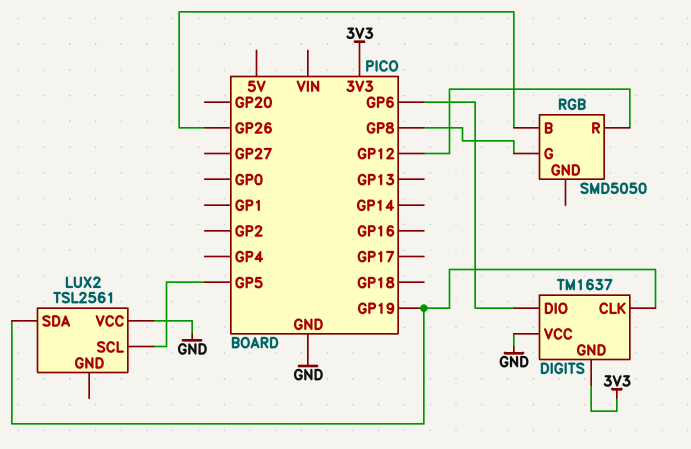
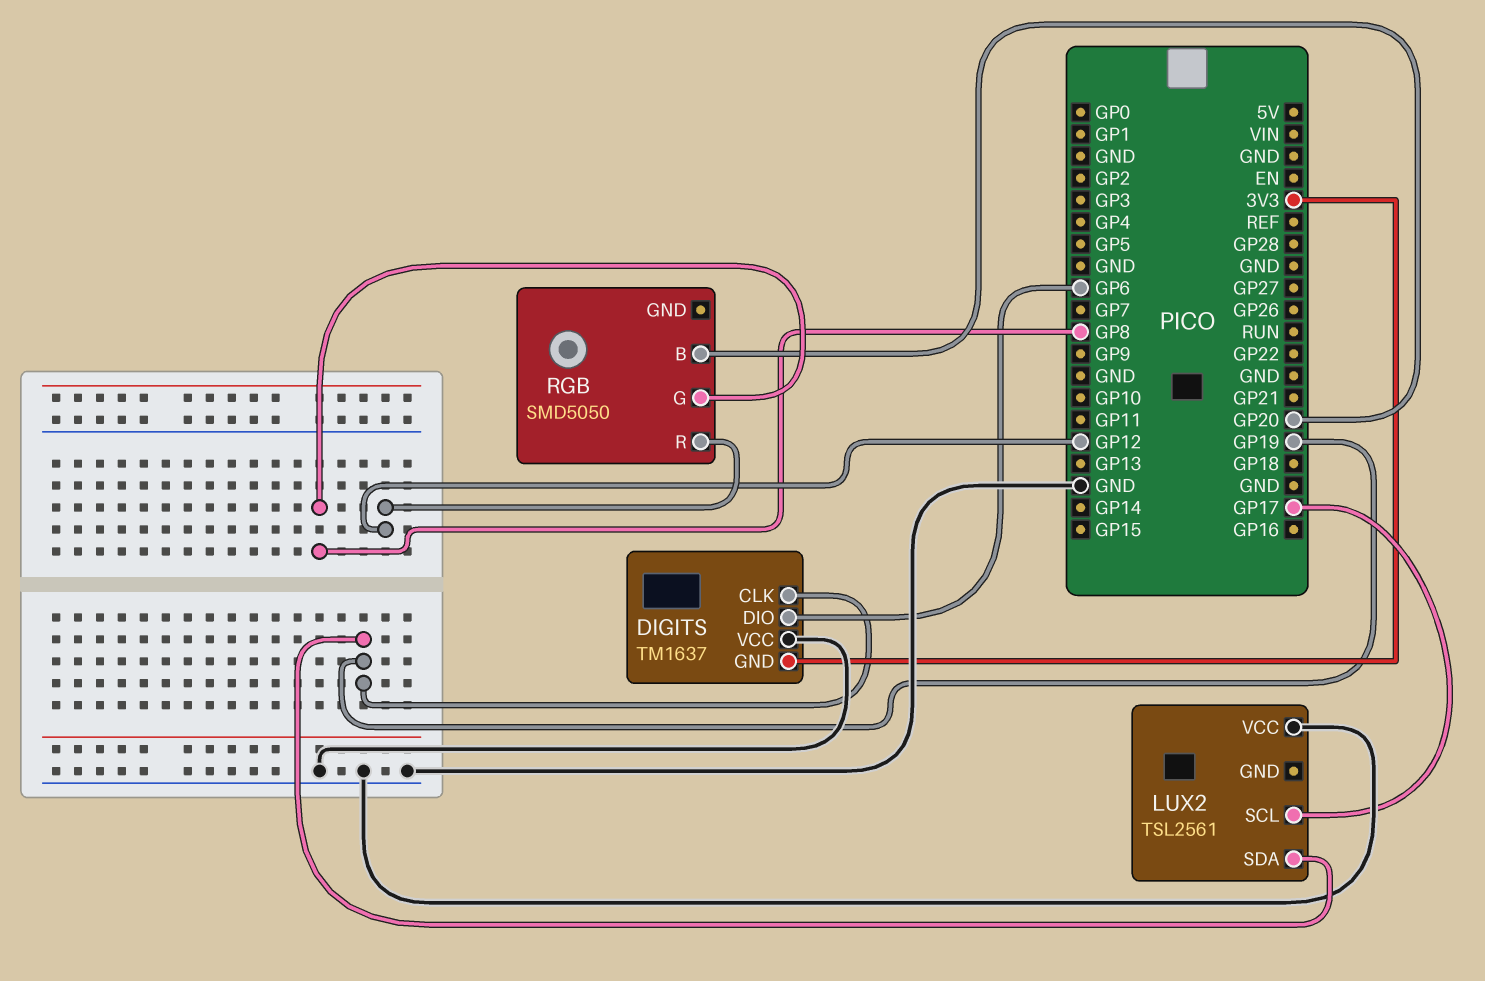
LUX2 pin SCL: GP5 -> GP17
RGB pin B: GP26 -> GP20

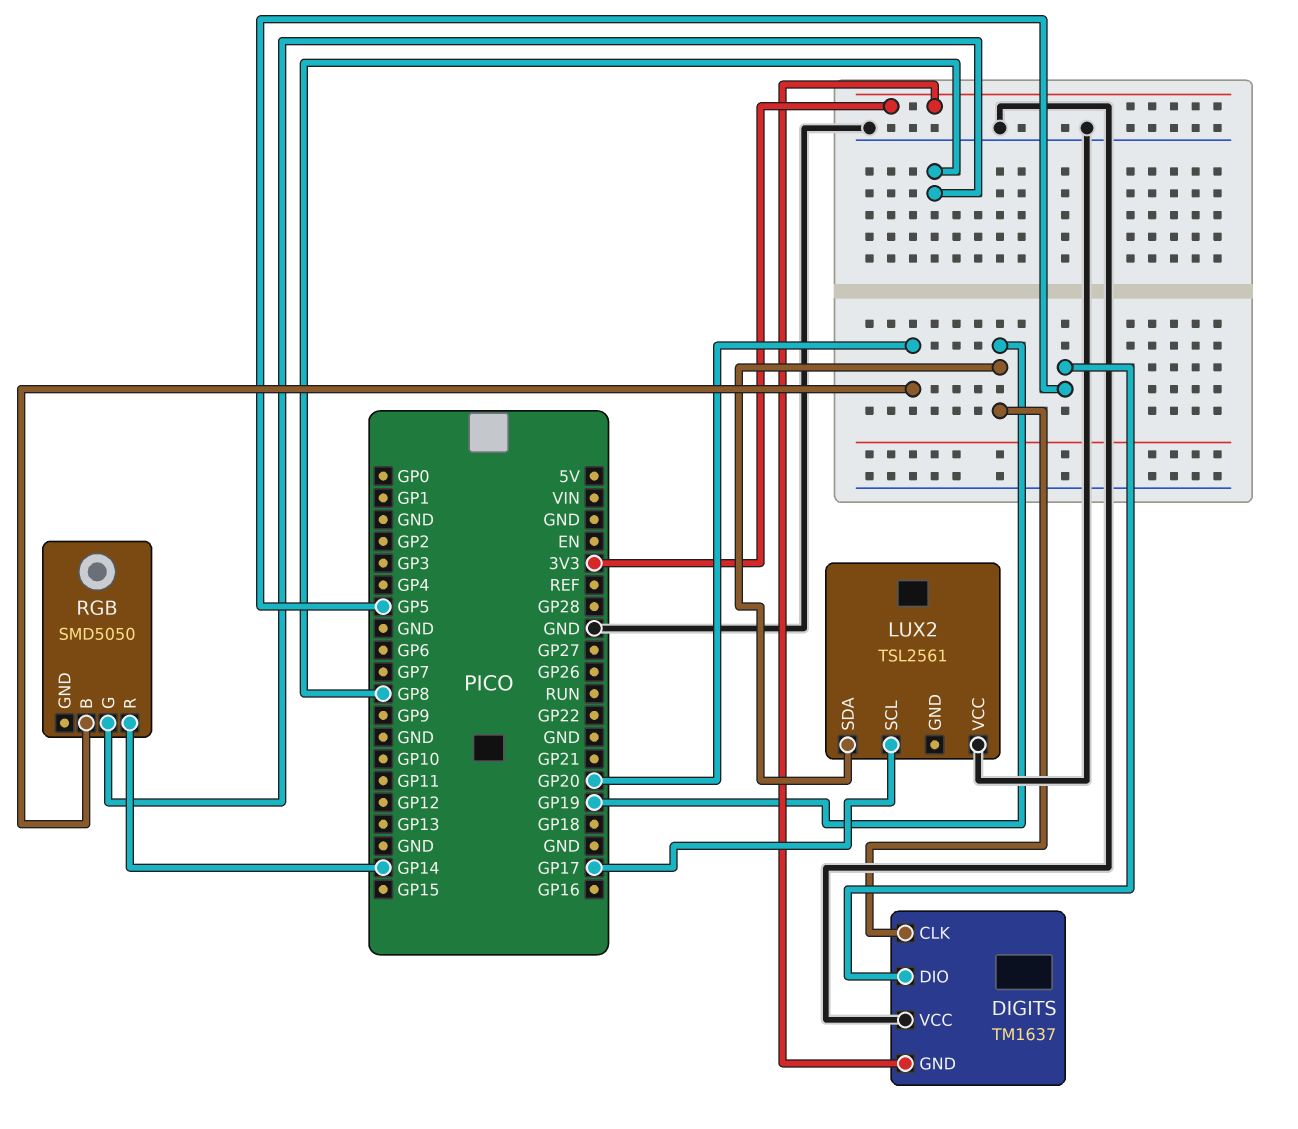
DIGITS pin DIO: GP6 -> GP5
RGB pin R: GP12 -> GP14

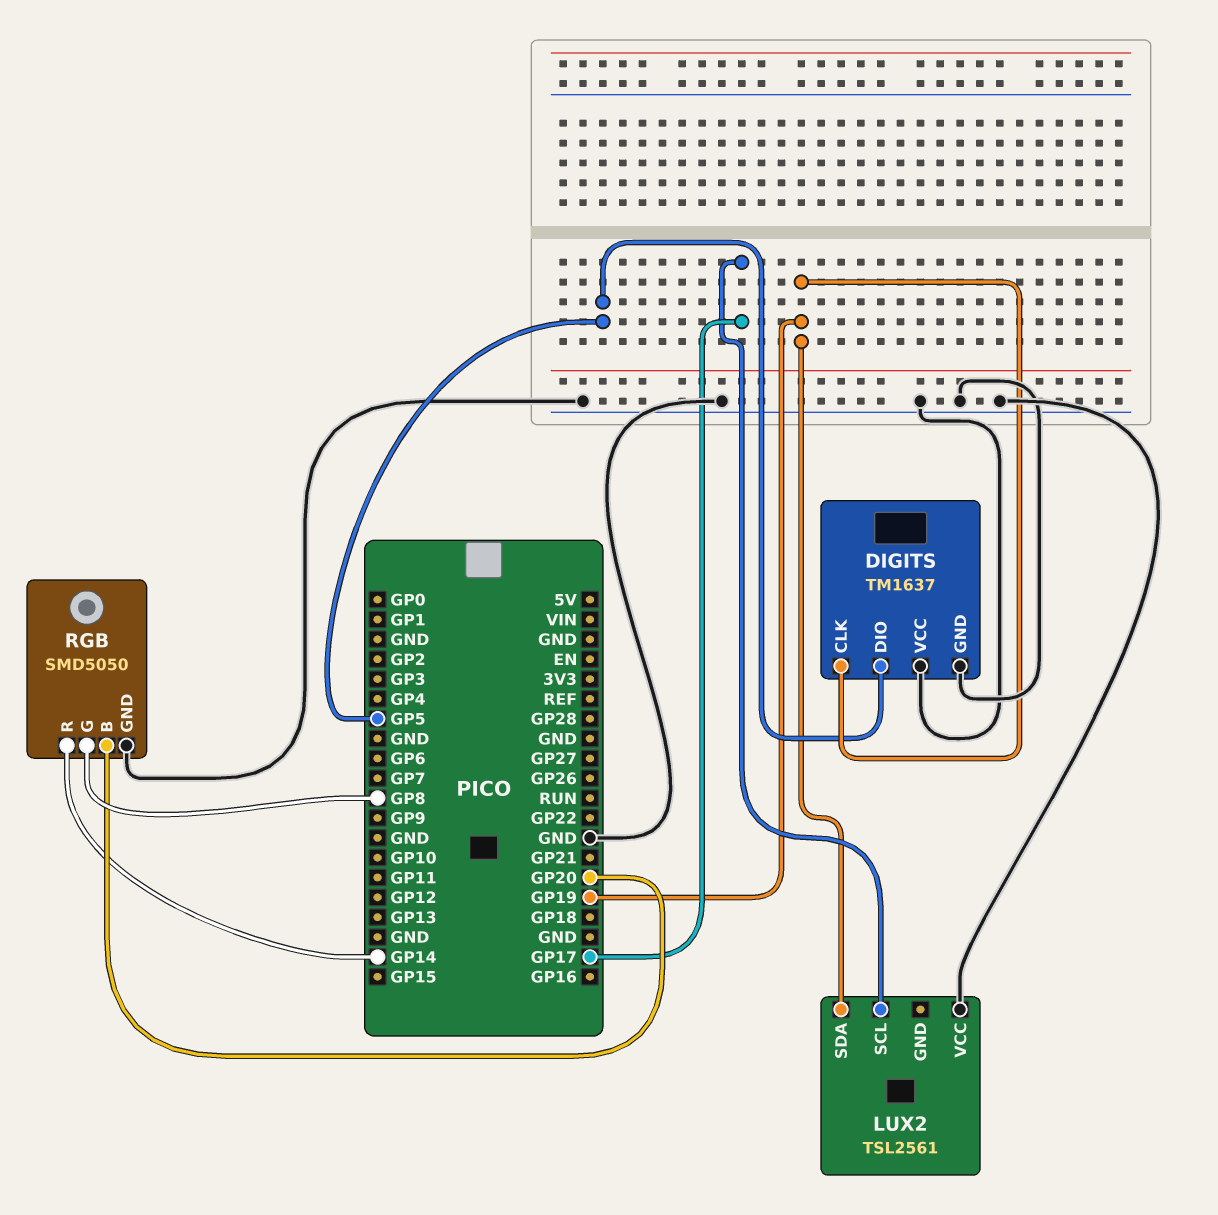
DIGITS pin GND: 3V3 -> GND
RGB pin GND: none -> GND

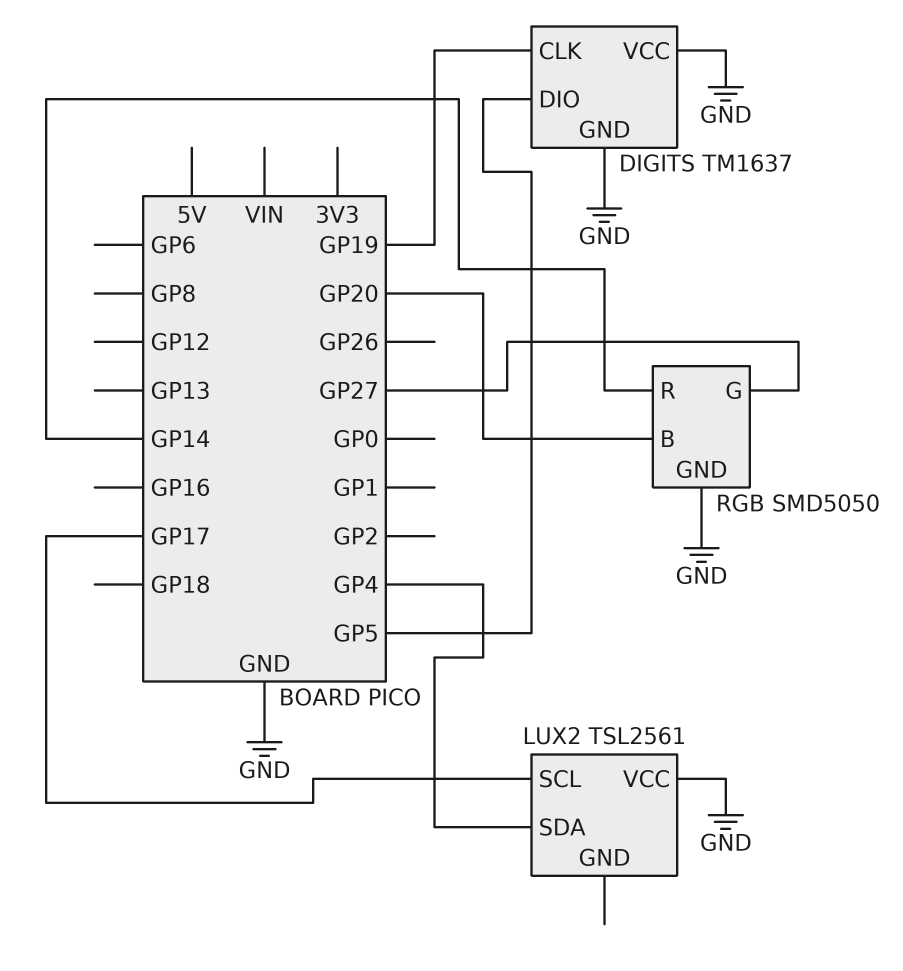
LUX2 pin SDA: GP19 -> GP4
RGB pin G: GP8 -> GP27

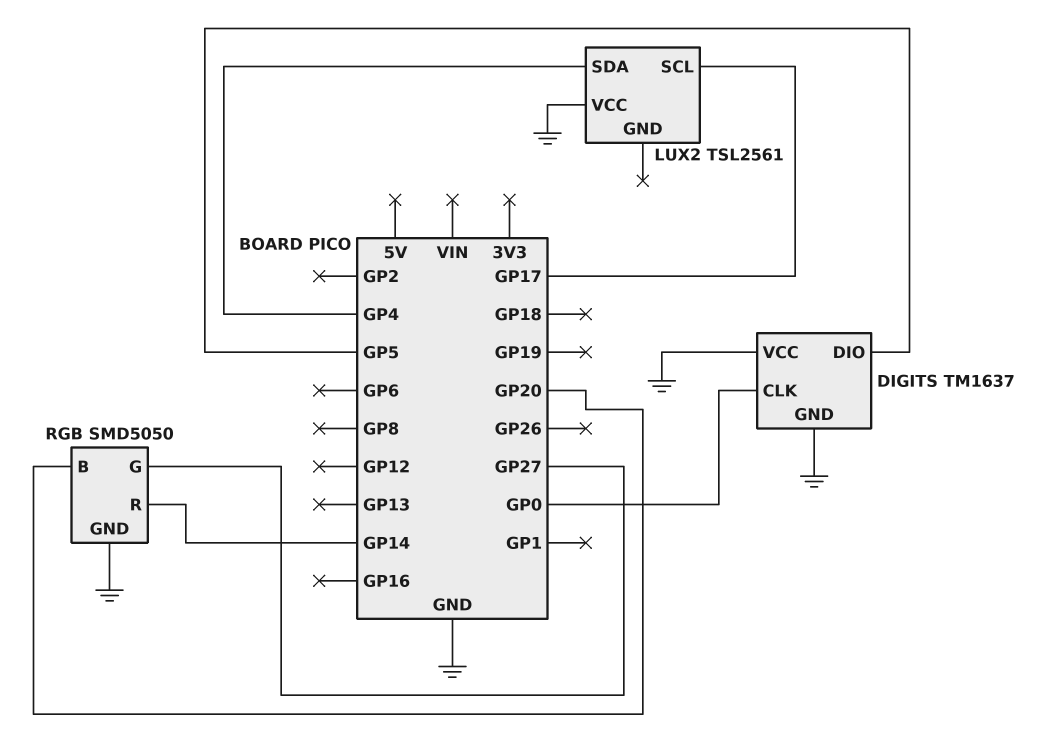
DIGITS pin CLK: GP19 -> GP0

